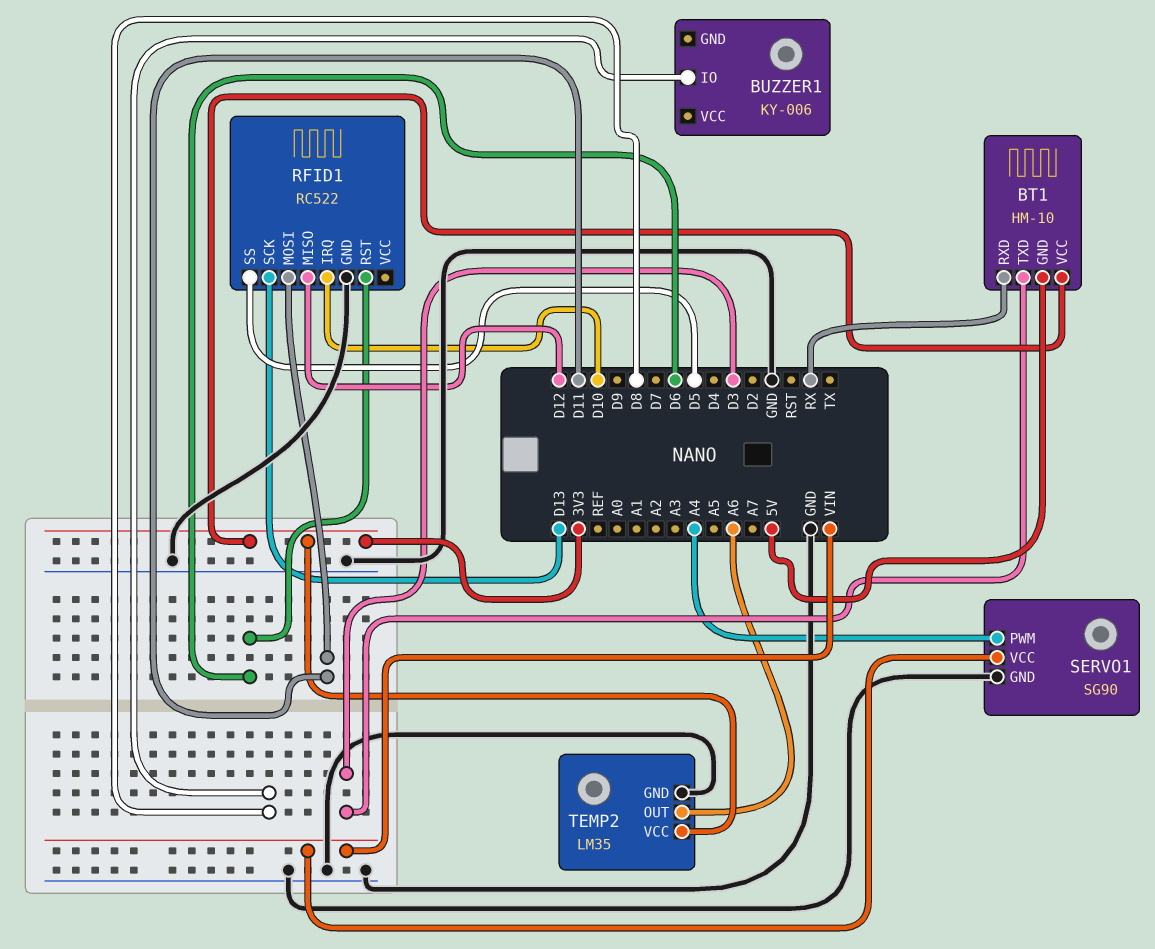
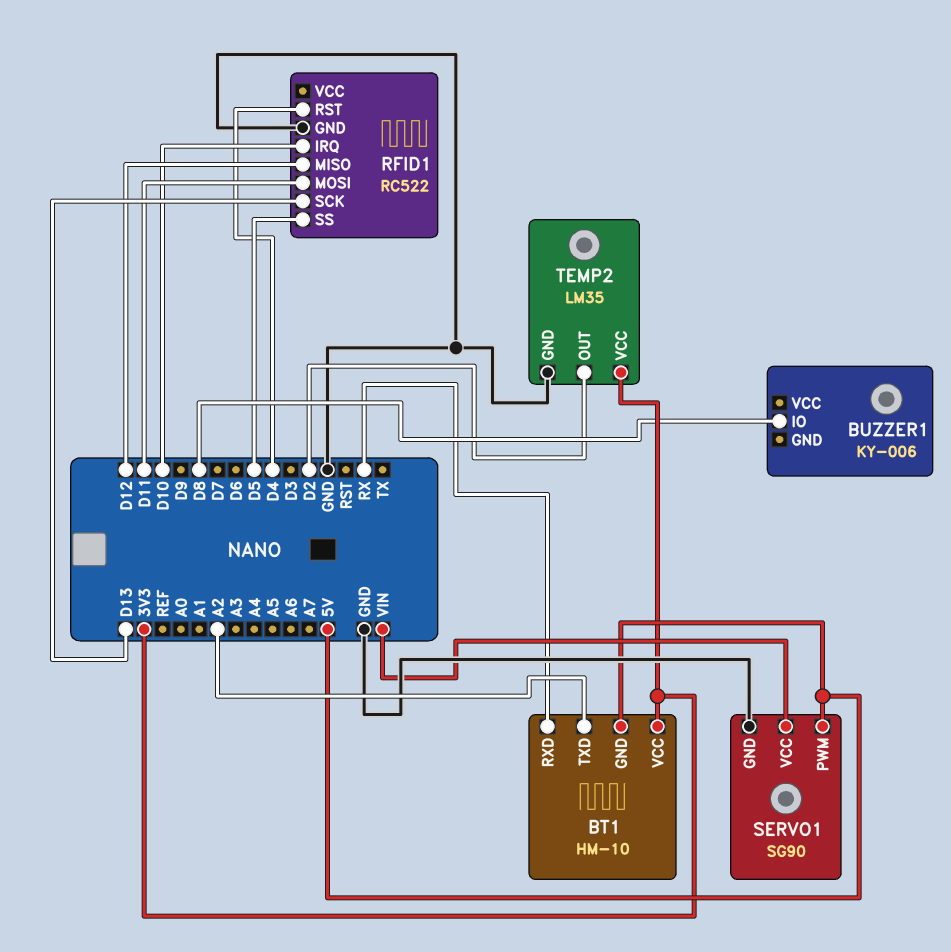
BT1 pin TXD: D3 -> A2
RFID1 pin RST: D6 -> D4
SERVO1 pin PWM: A4 -> 5V
TEMP2 pin OUT: A6 -> D2

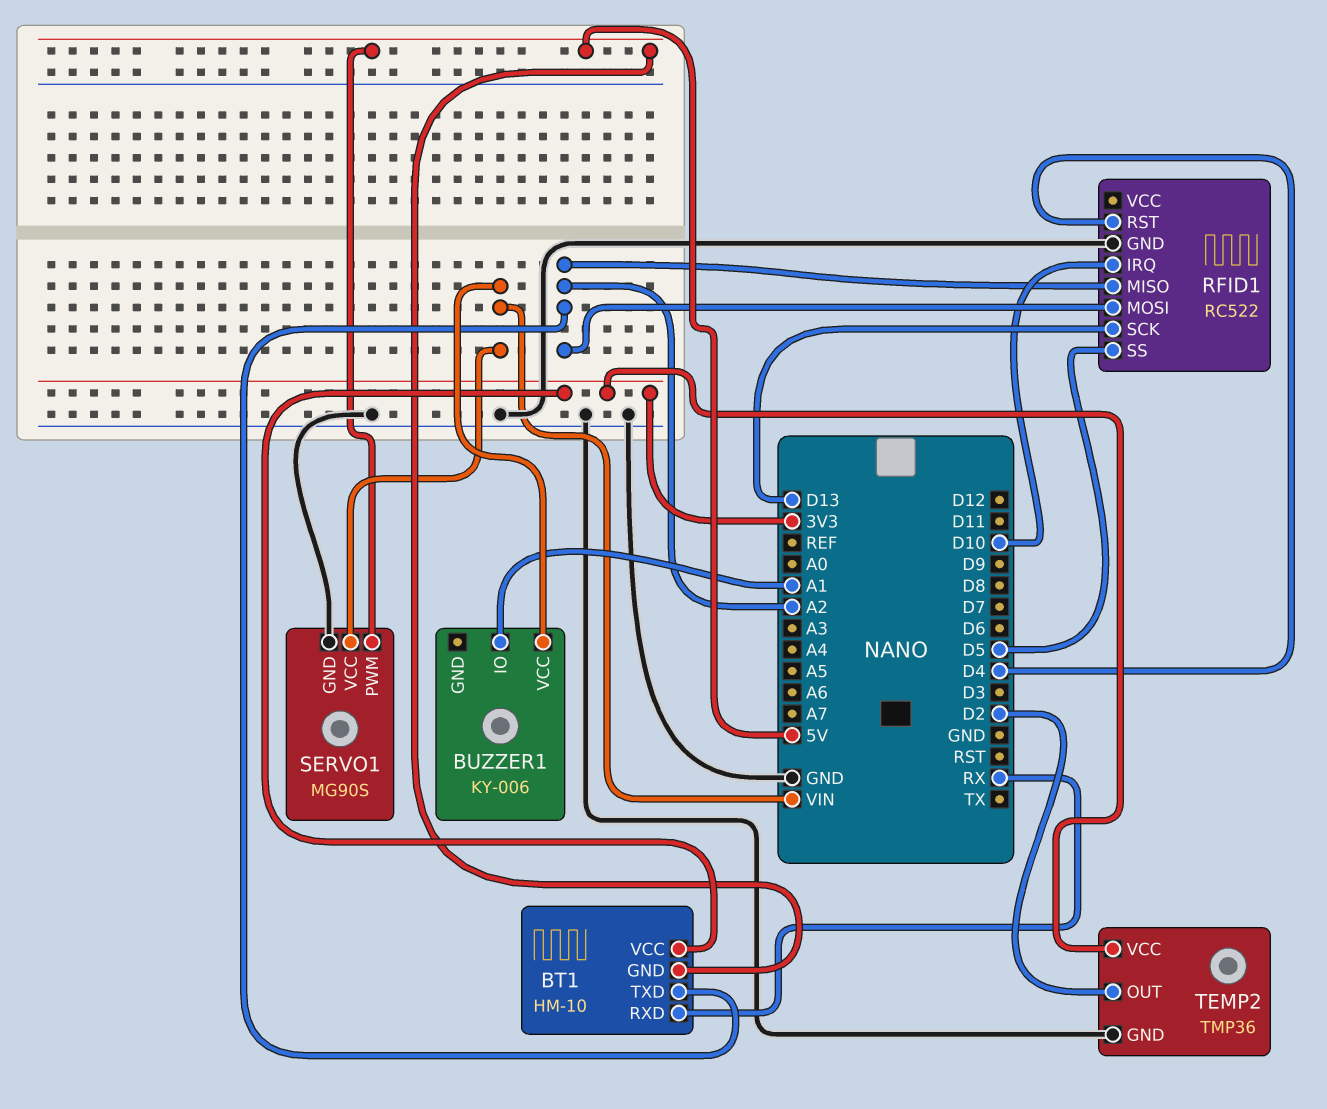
BUZZER1 pin IO: D8 -> A1
BUZZER1 pin VCC: none -> VIN
RFID1 pin MISO: D12 -> A2
RFID1 pin MOSI: D11 -> A2
SERVO1: SG90 -> MG90S
TEMP2: LM35 -> TMP36

